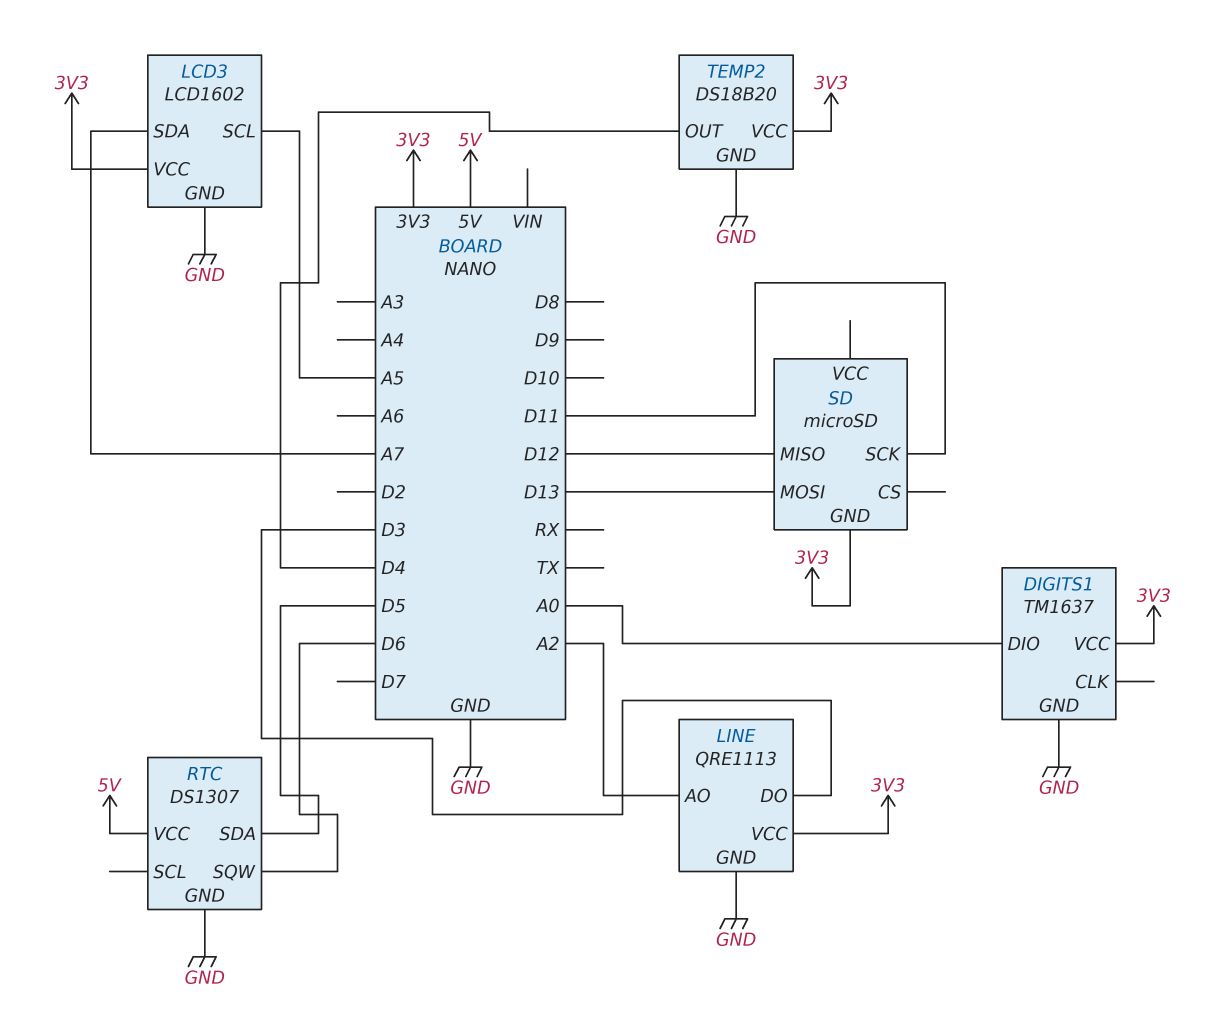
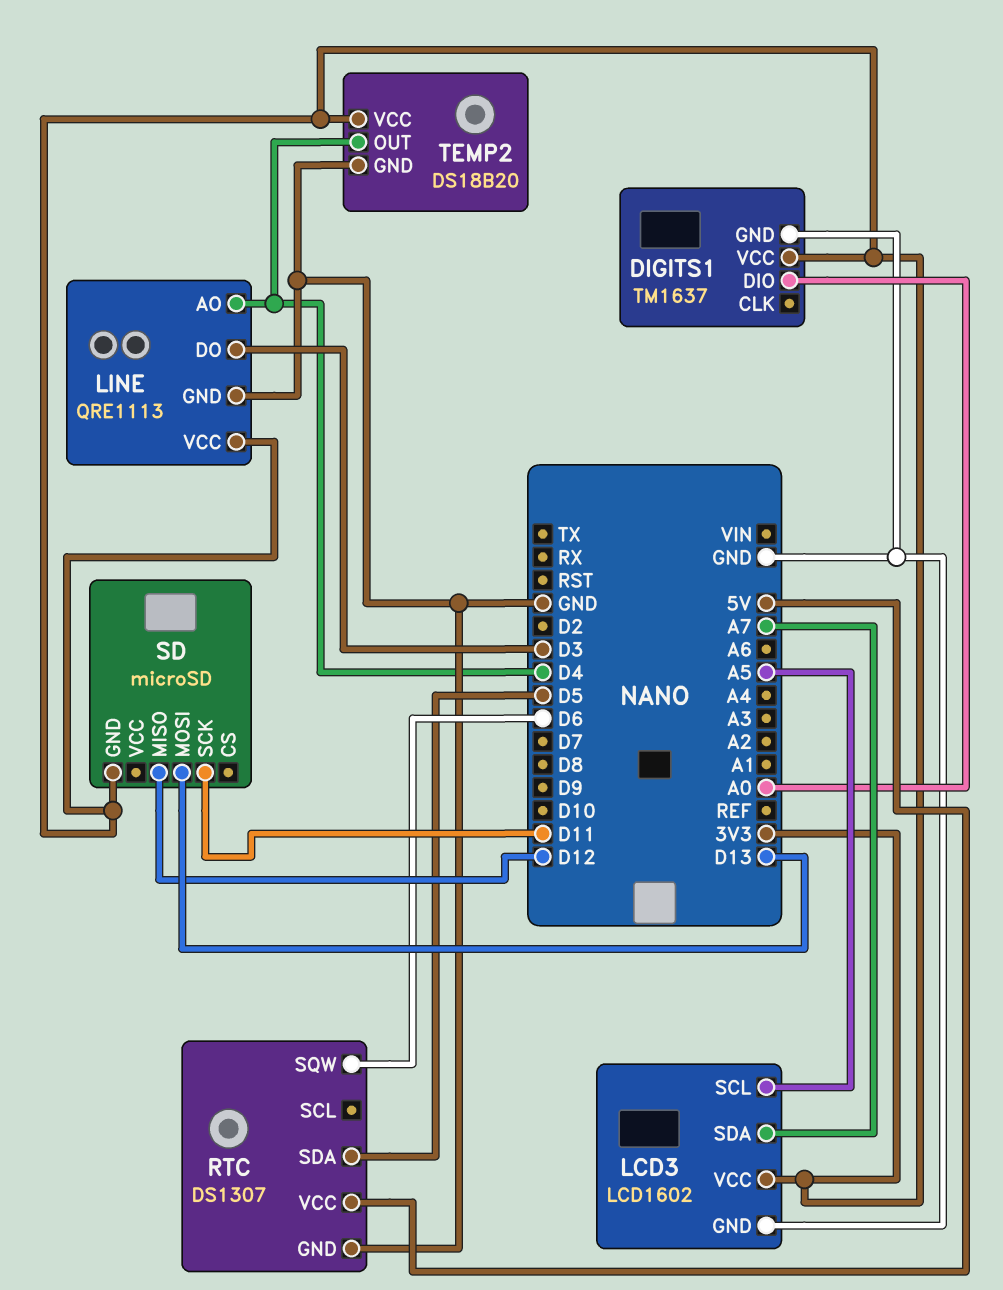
LINE pin AO: A2 -> D4

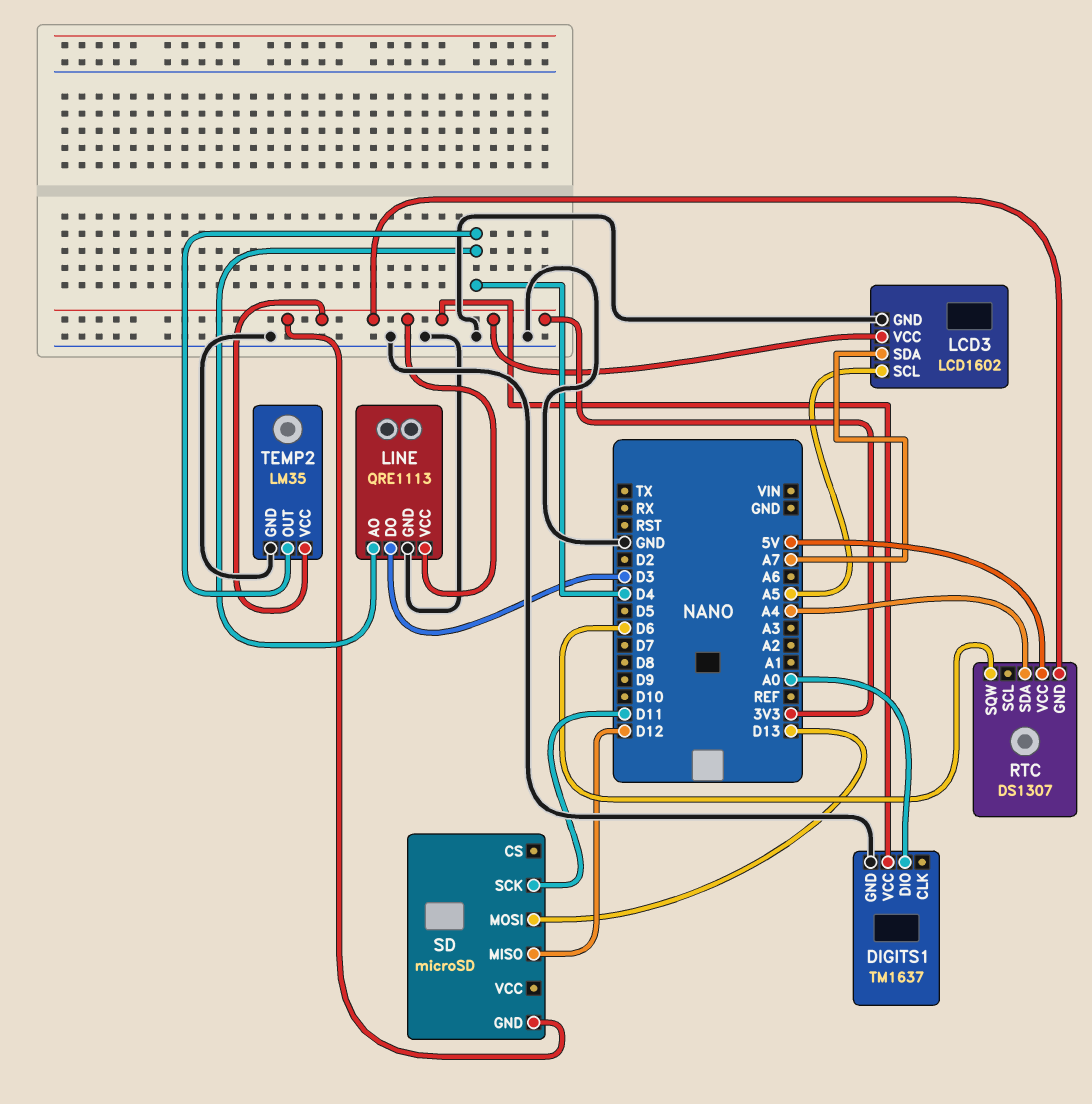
RTC pin GND: GND -> 3V3
RTC pin SDA: D5 -> A4
TEMP2: DS18B20 -> LM35

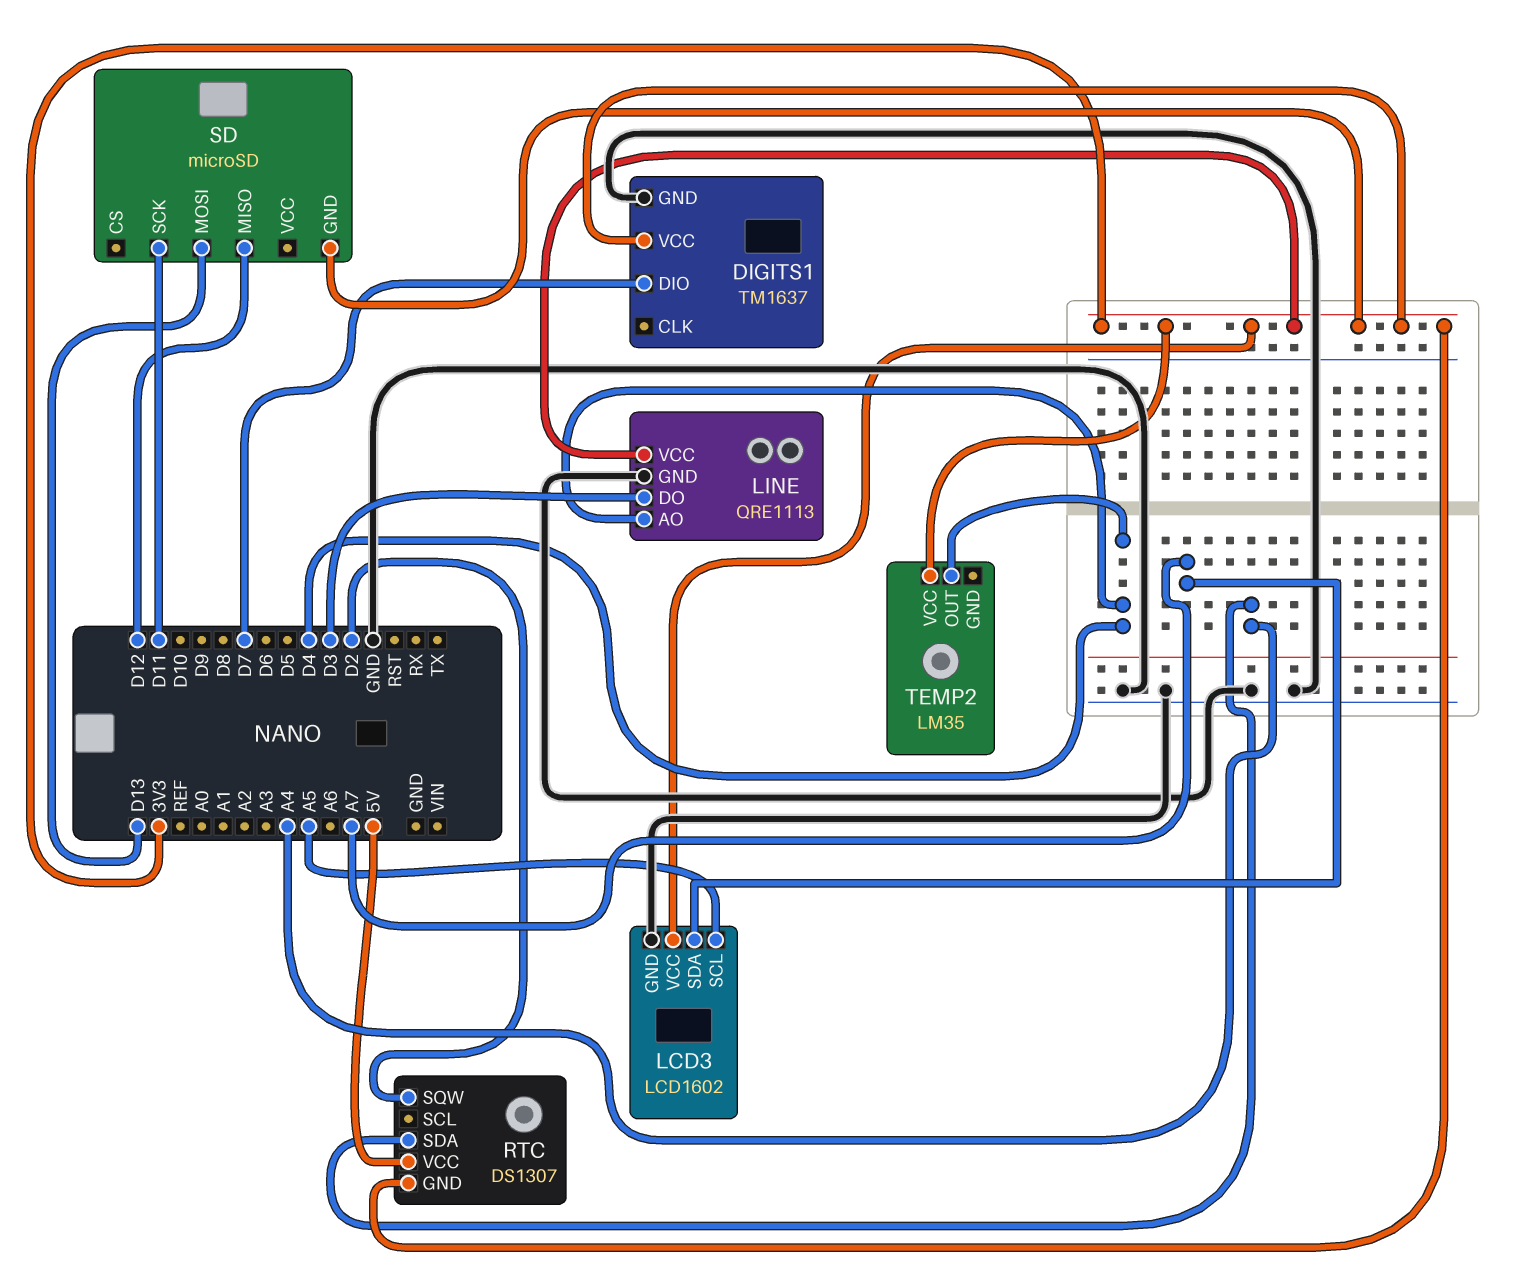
DIGITS1 pin DIO: A0 -> D7
RTC pin SQW: D6 -> D2
TEMP2 pin GND: GND -> none

